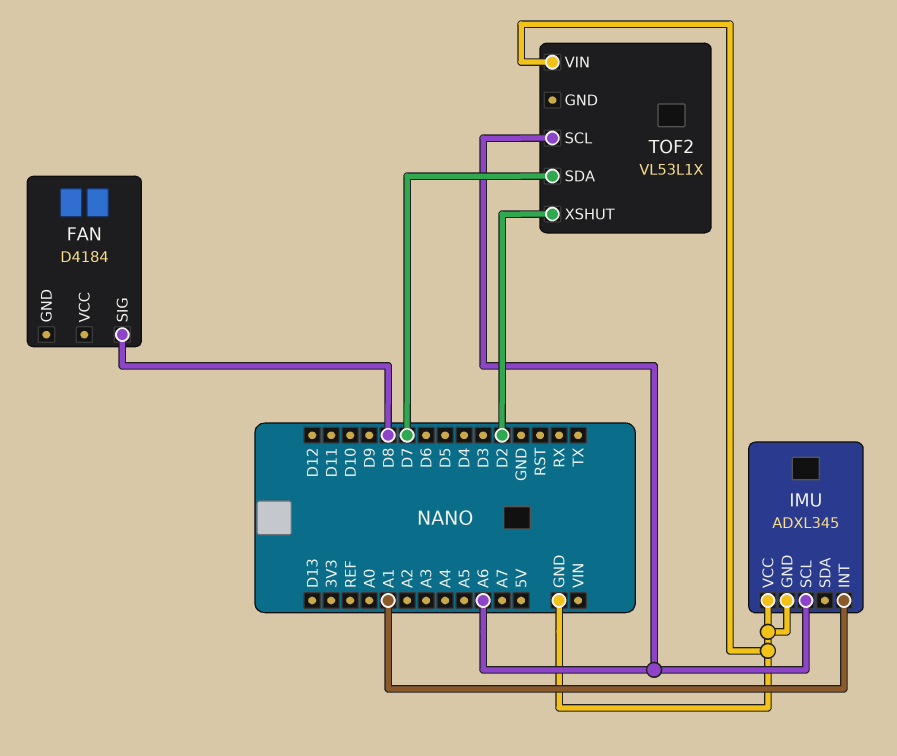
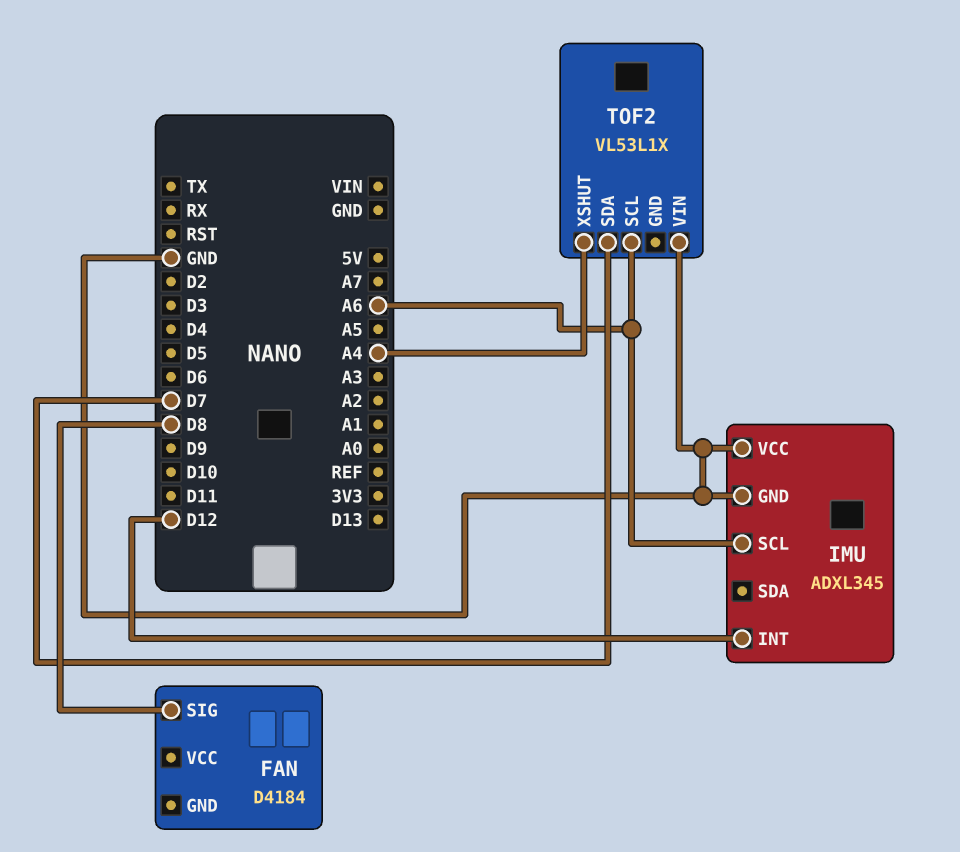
IMU pin INT: A1 -> D12
TOF2 pin XSHUT: D2 -> A4

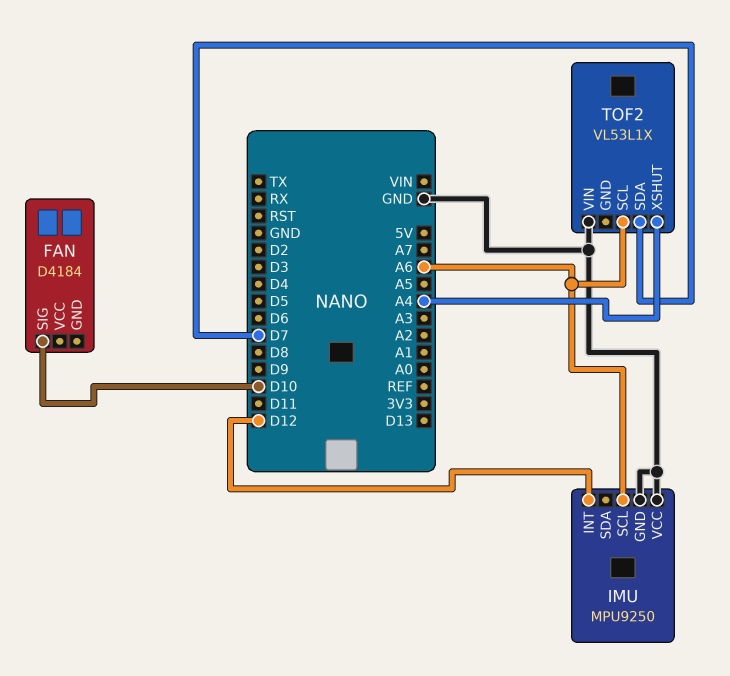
FAN pin SIG: D8 -> D10
IMU: ADXL345 -> MPU9250

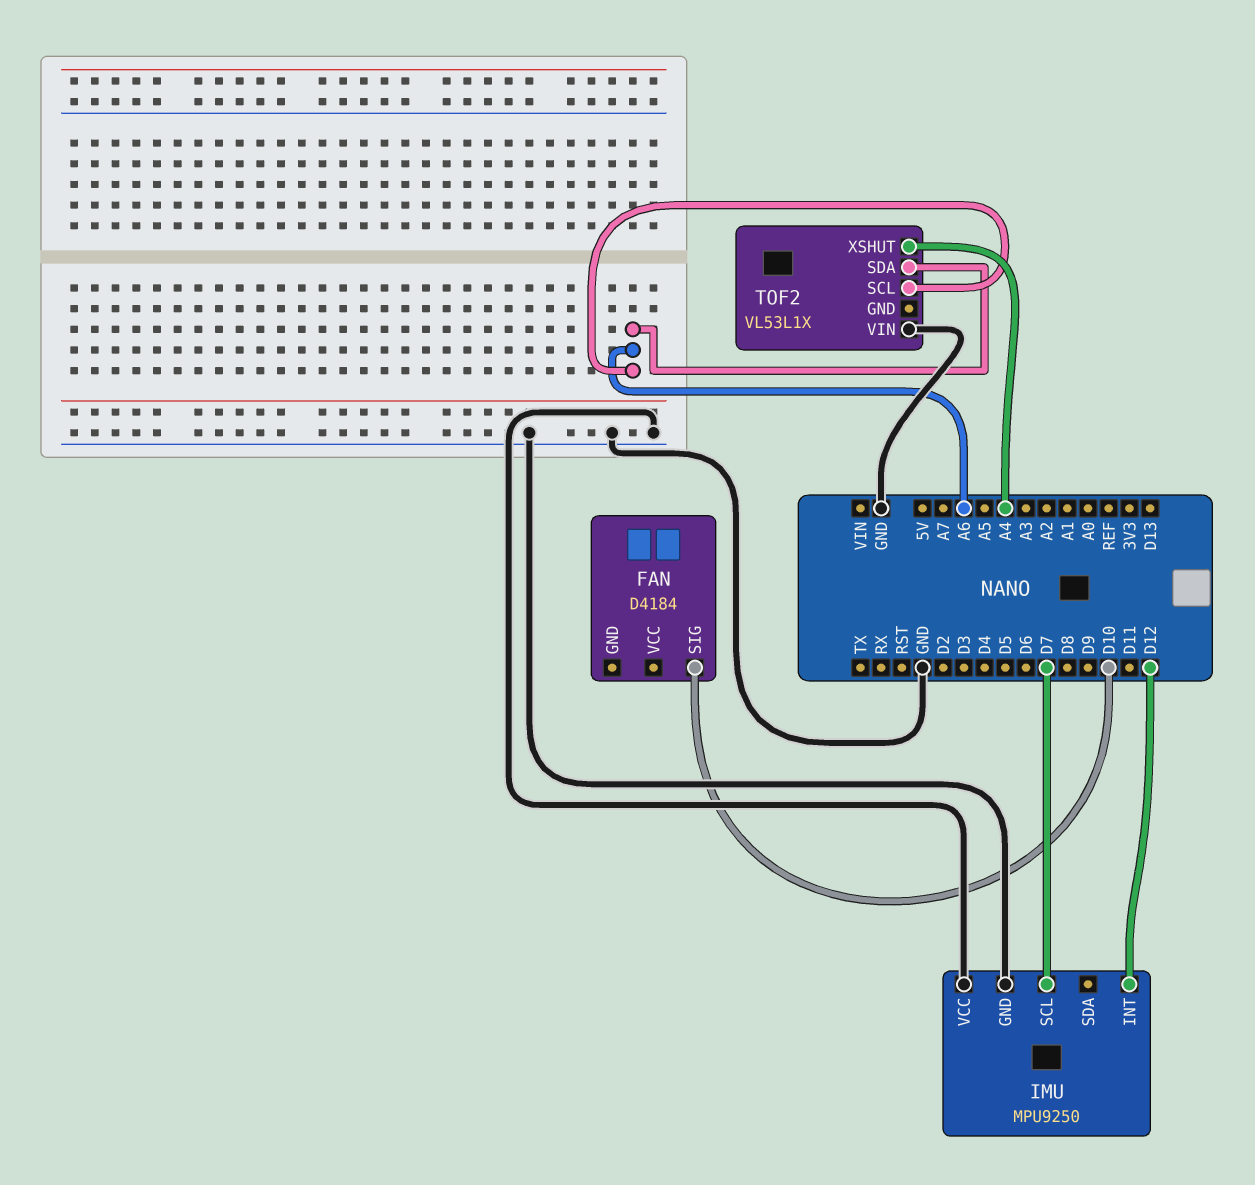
IMU pin SCL: A6 -> D7
TOF2 pin SDA: D7 -> A6

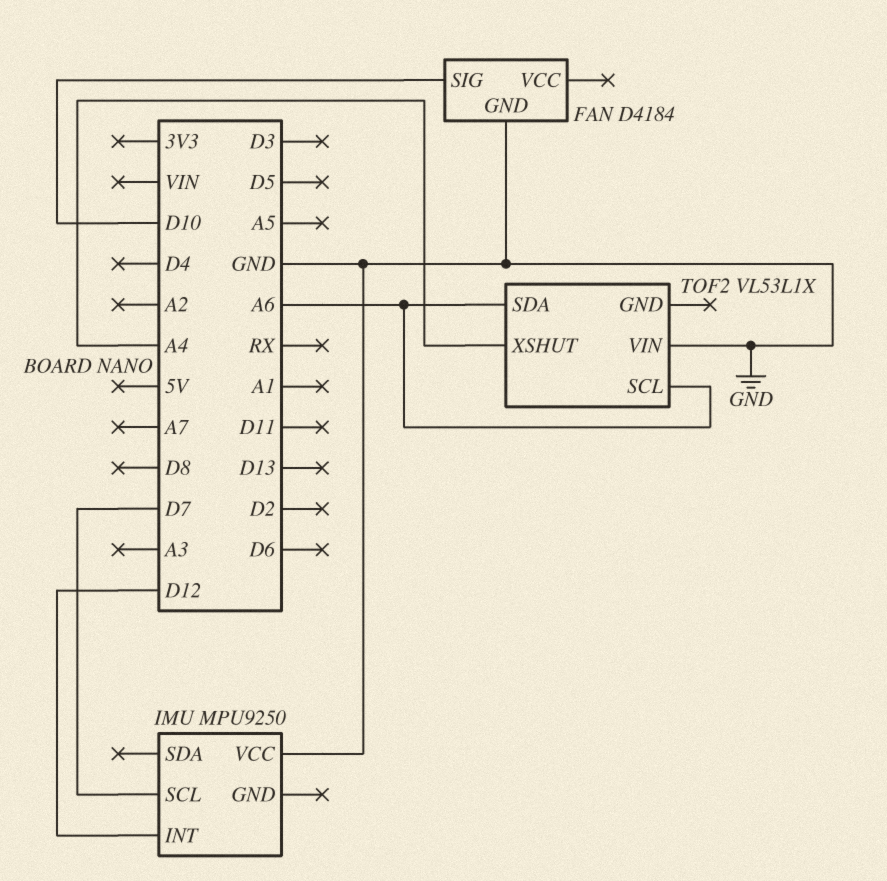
FAN pin GND: none -> GND
IMU pin GND: GND -> none

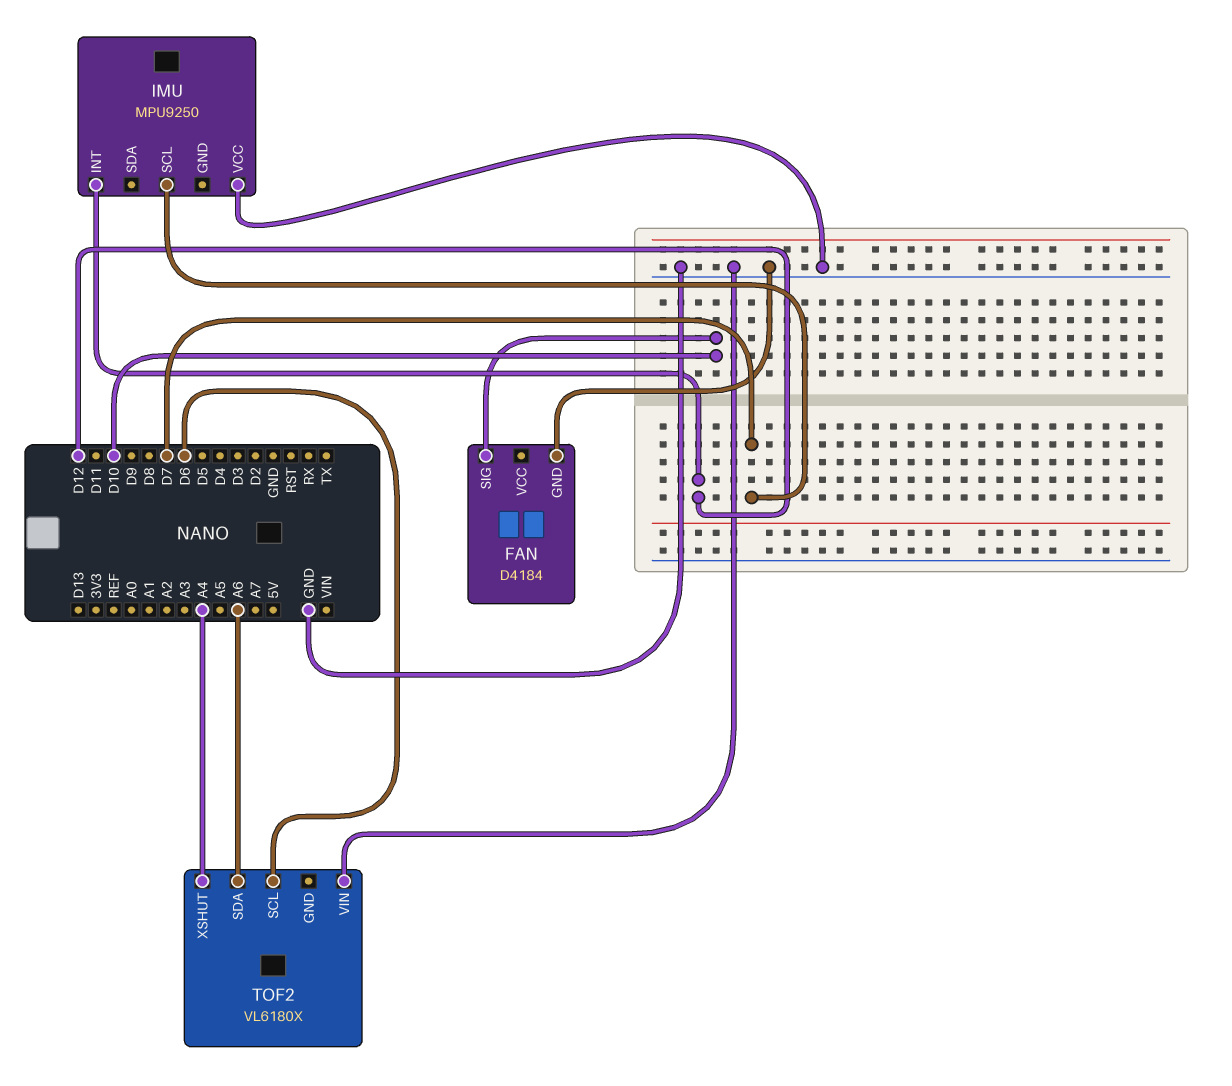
TOF2: VL53L1X -> VL6180X
TOF2 pin SCL: A6 -> D6

